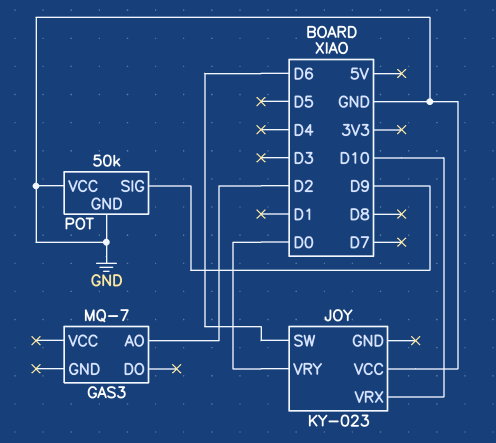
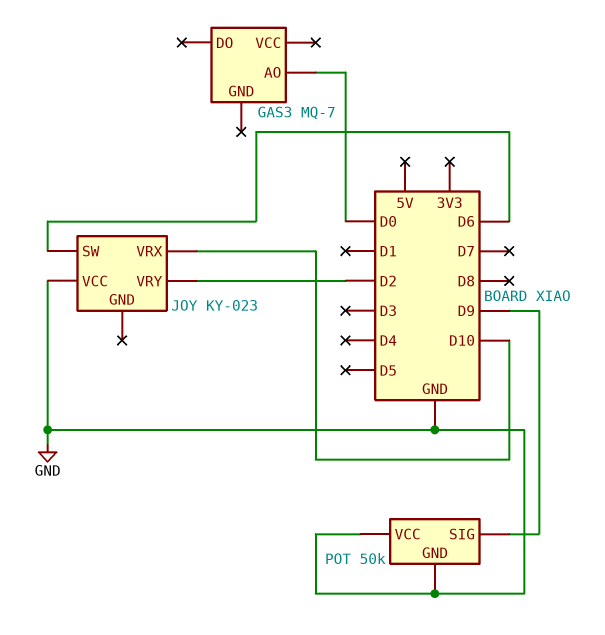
GAS3 pin AO: D2 -> D0
JOY pin VRY: D0 -> D2

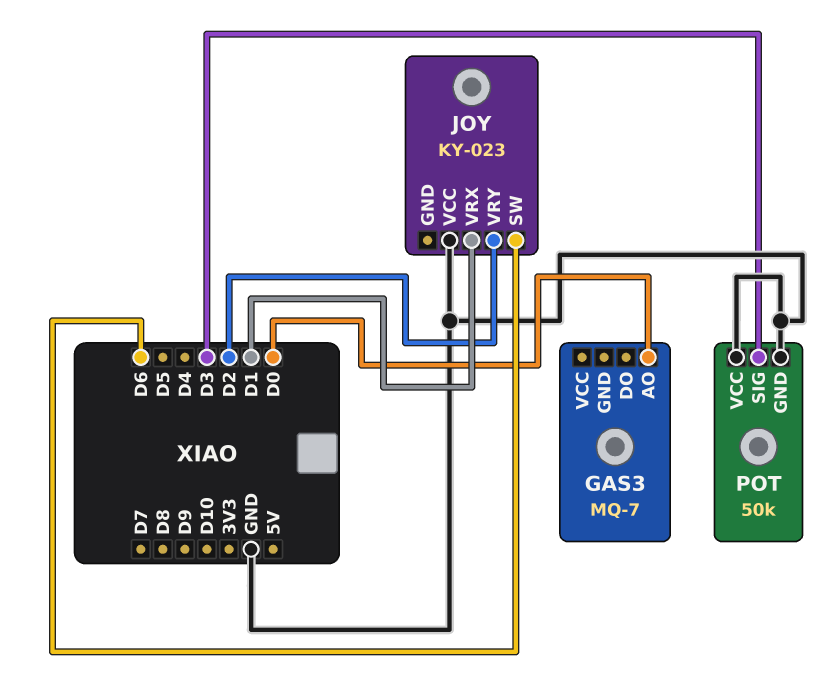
JOY pin VRX: D10 -> D1
POT pin SIG: D9 -> D3

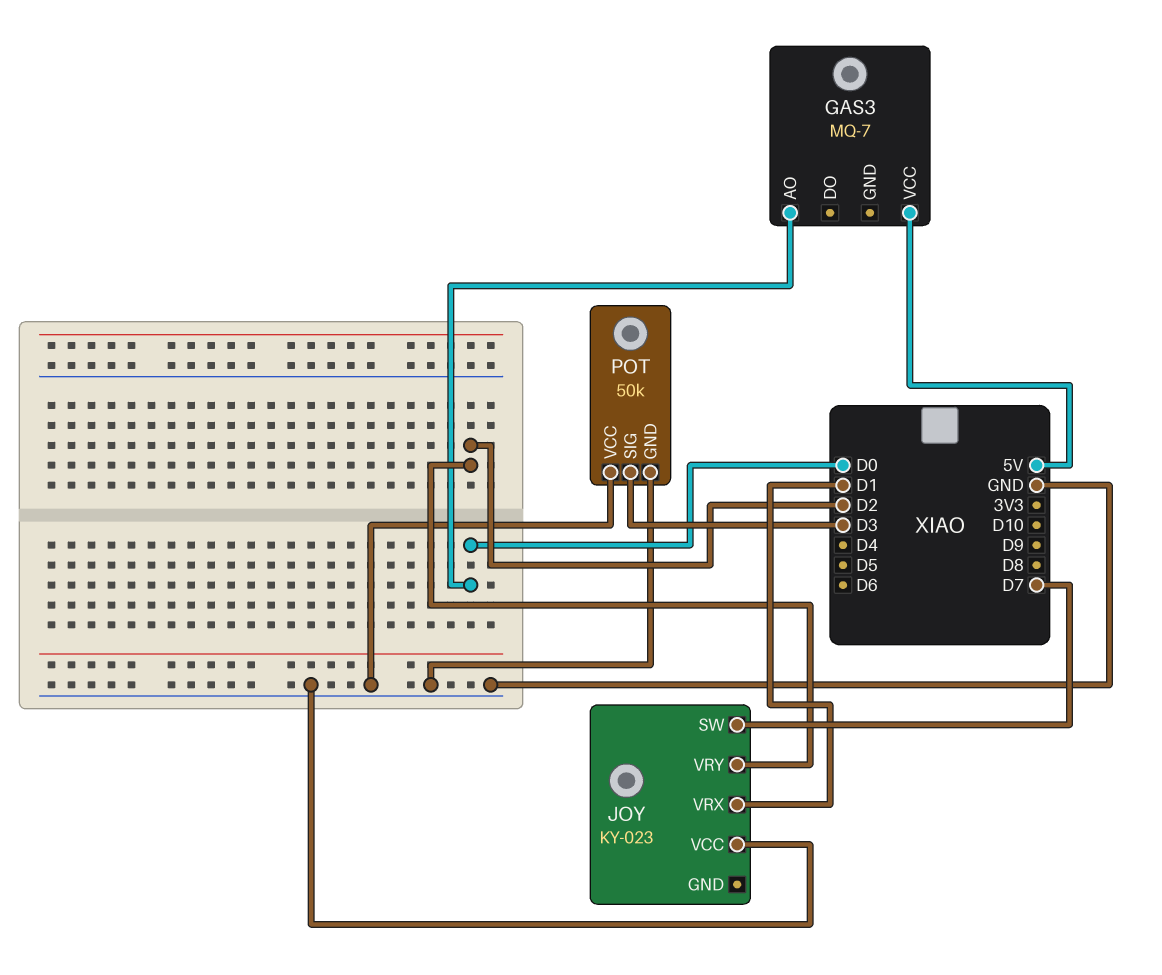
GAS3 pin VCC: none -> 5V
JOY pin SW: D6 -> D7

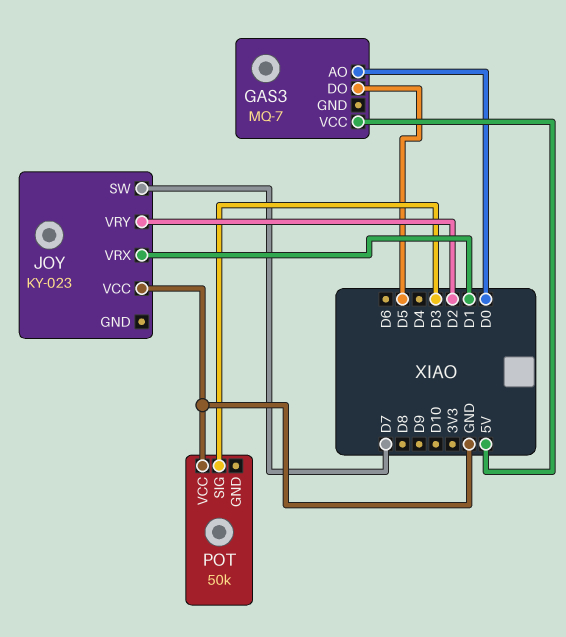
GAS3 pin DO: none -> D5
POT pin GND: GND -> none

